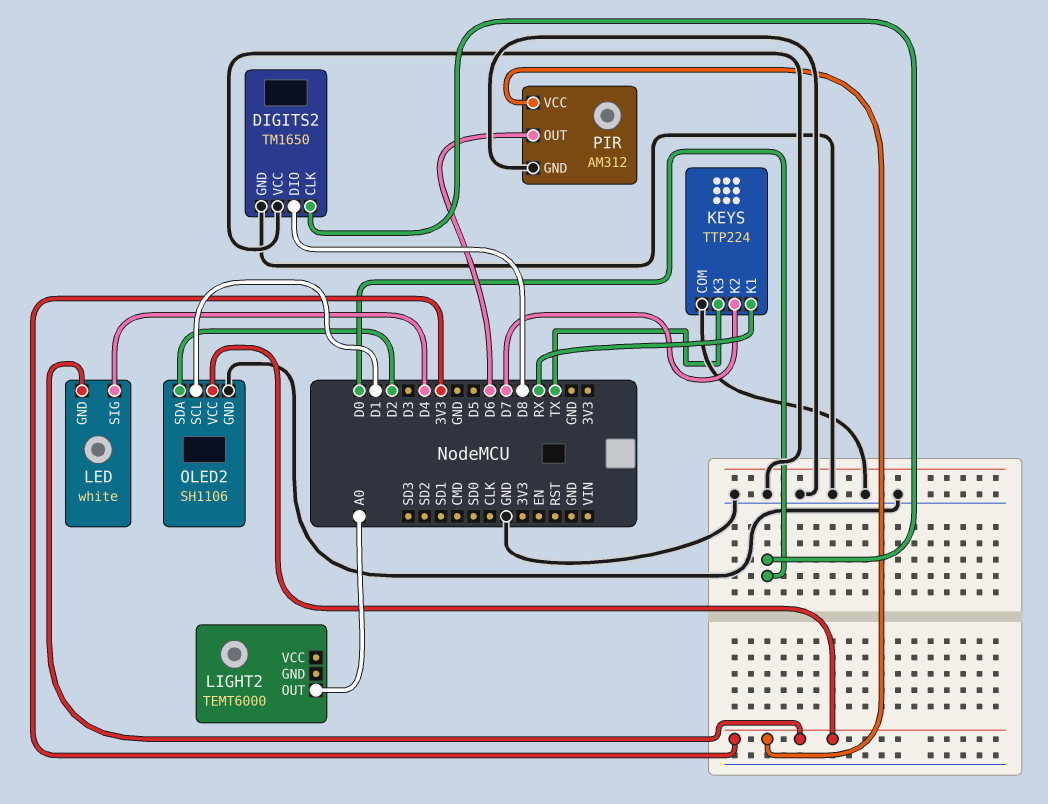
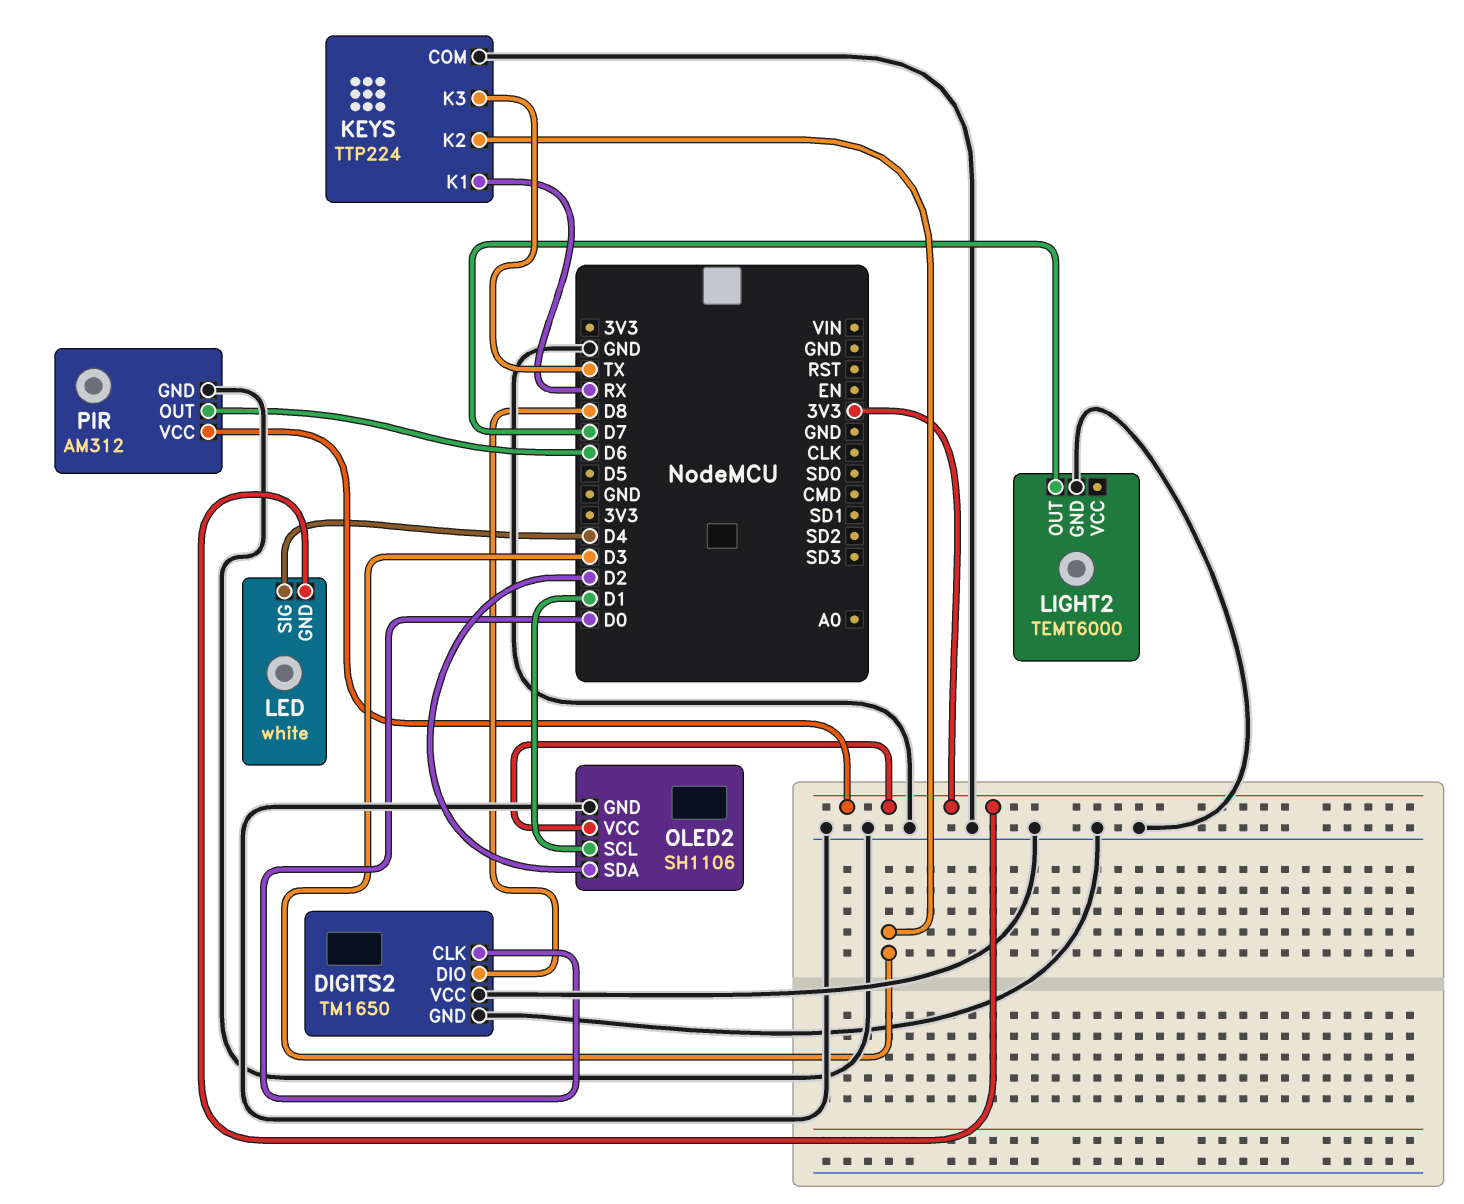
KEYS pin K2: D7 -> D3
LIGHT2 pin GND: none -> GND
LIGHT2 pin OUT: A0 -> D7

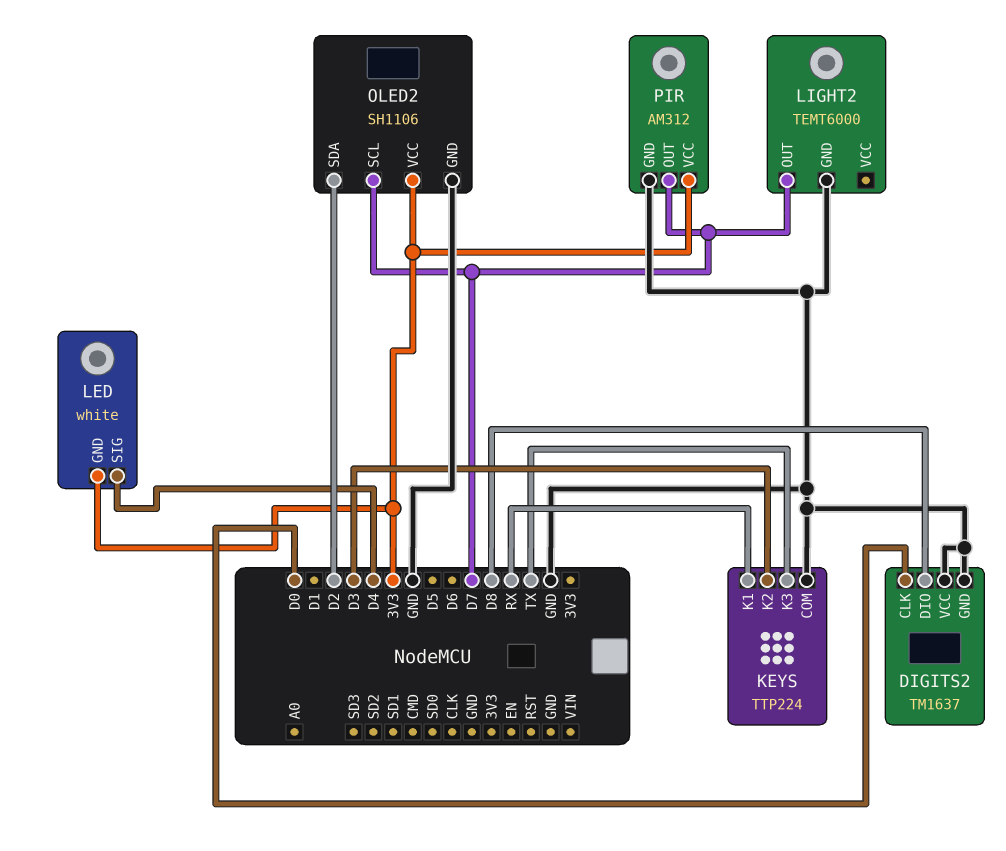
DIGITS2: TM1650 -> TM1637
OLED2 pin SCL: D1 -> D7
PIR pin OUT: D6 -> D7

